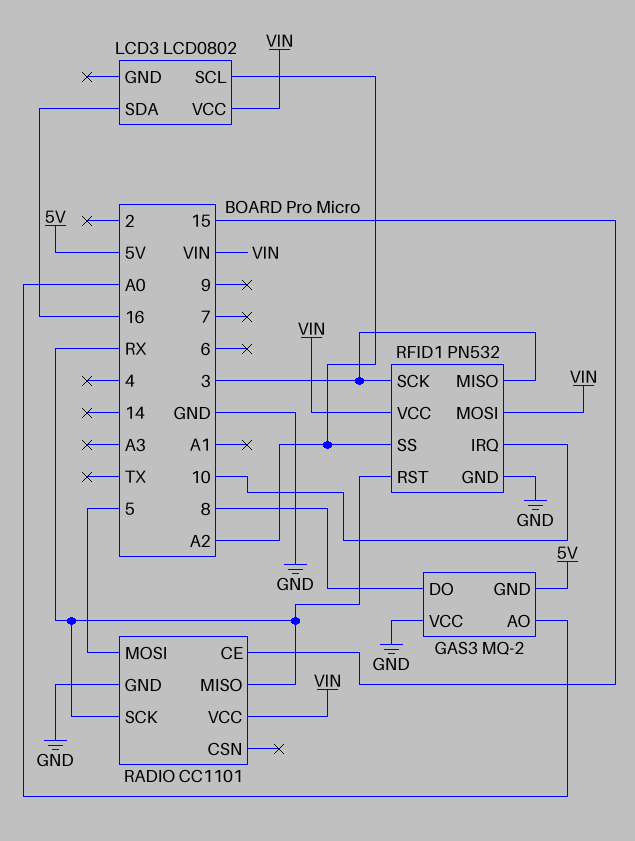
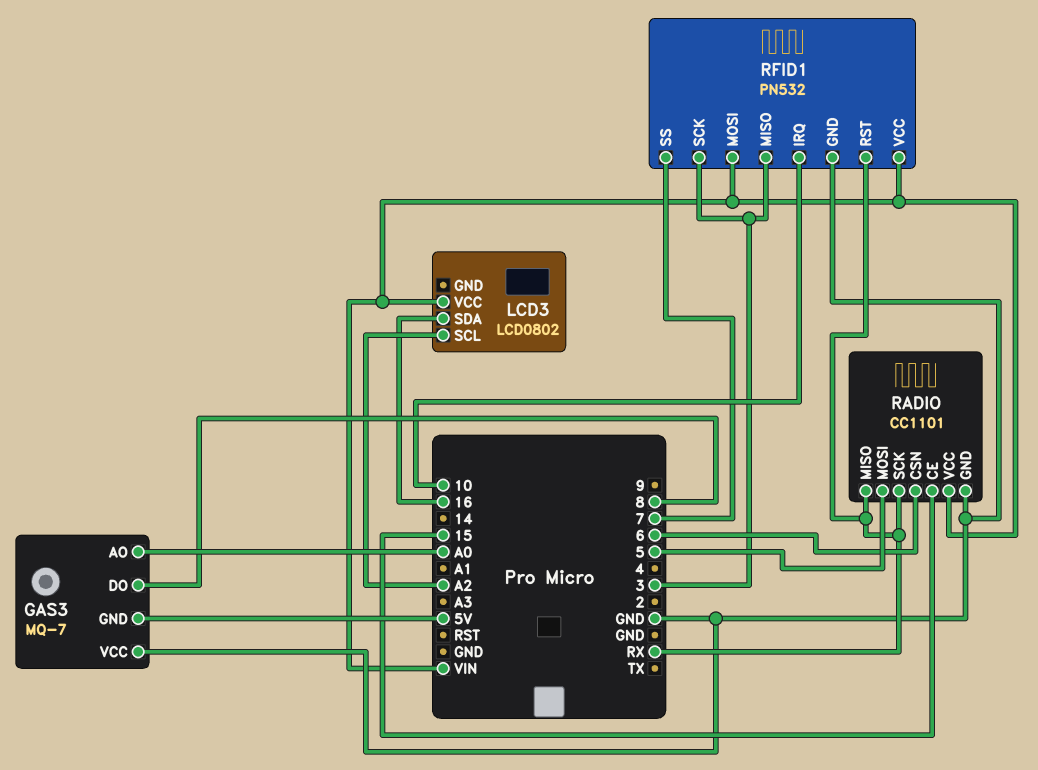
GAS3: MQ-2 -> MQ-7
RADIO pin CSN: none -> 6
RFID1 pin SS: A2 -> 7

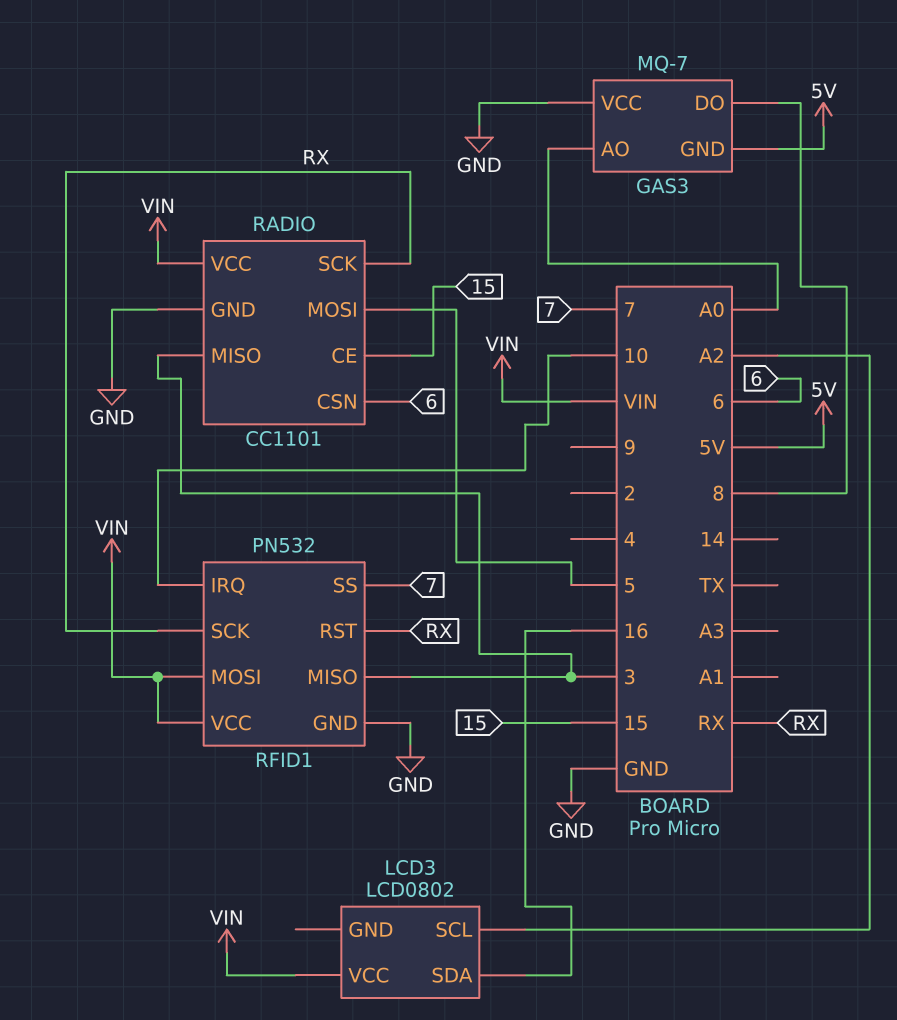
RADIO pin MISO: RX -> 3
RFID1 pin SCK: 3 -> RX

